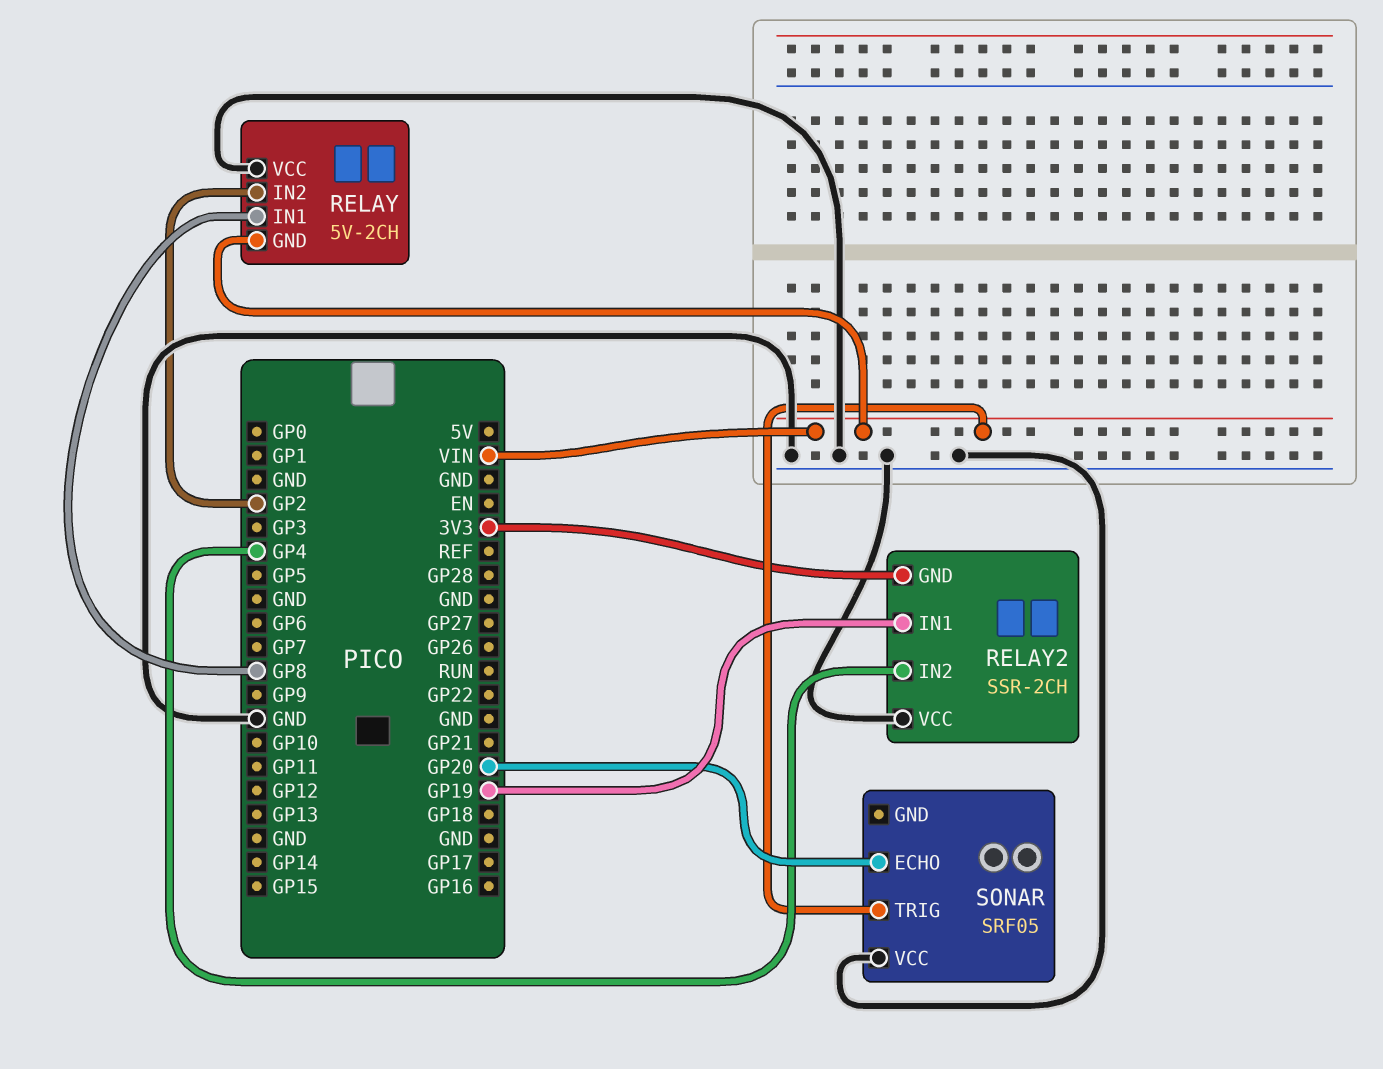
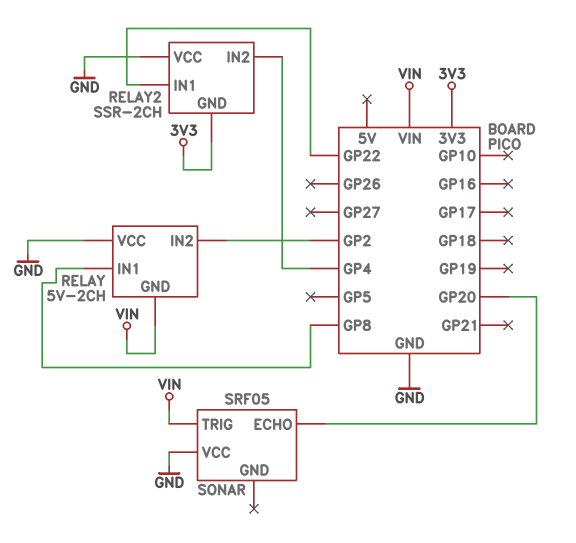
RELAY2 pin IN1: GP19 -> GP22

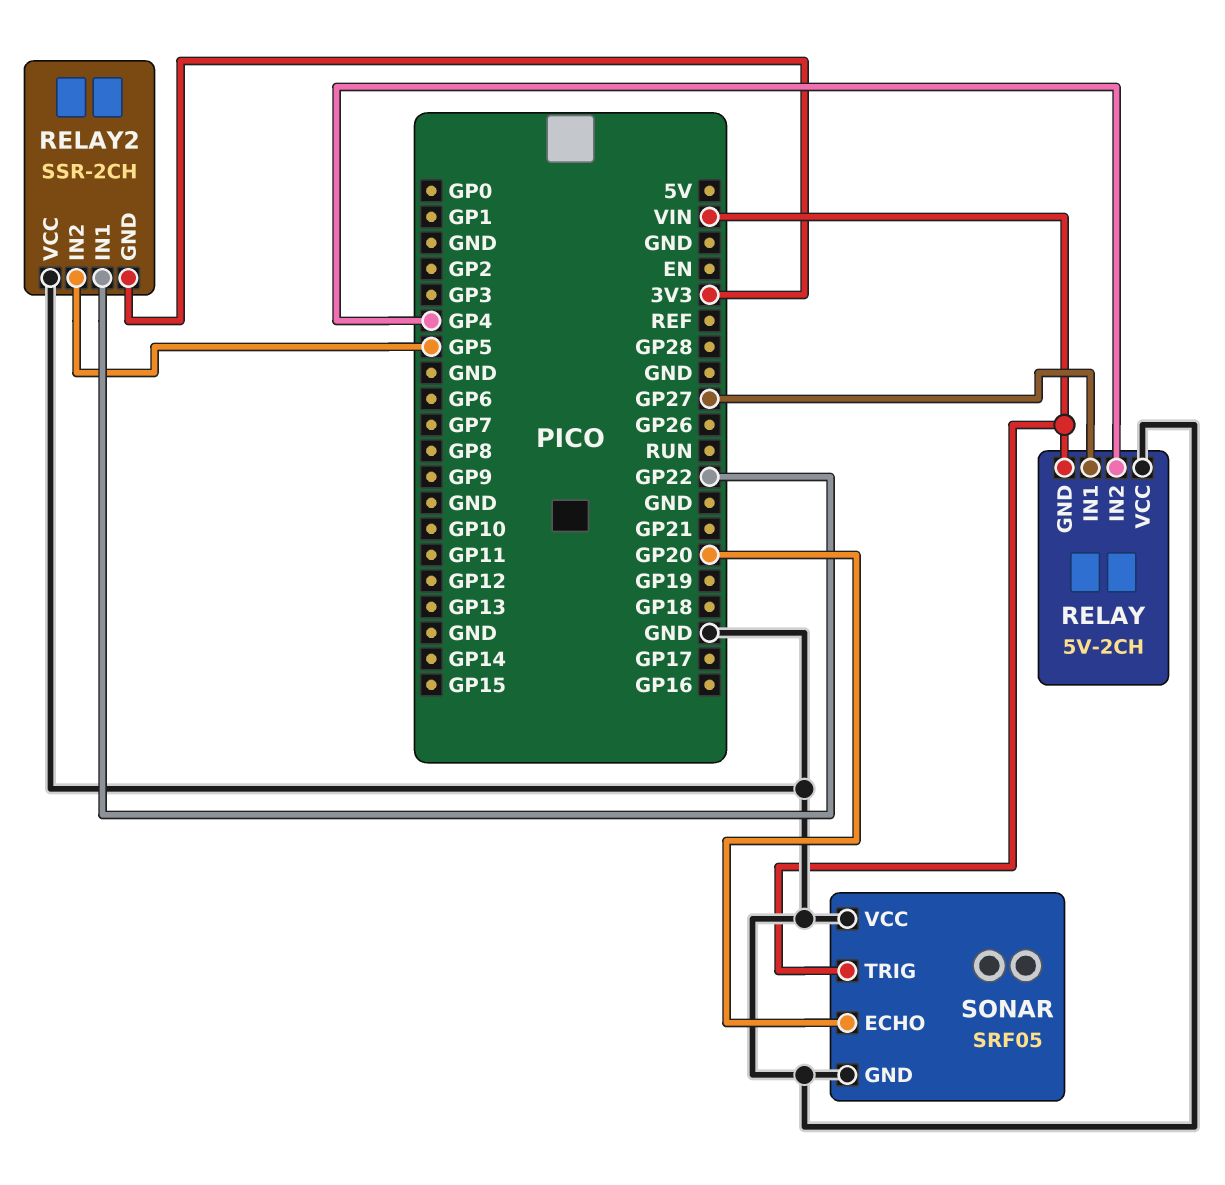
RELAY pin IN1: GP8 -> GP27
RELAY pin IN2: GP2 -> GP4
RELAY2 pin IN2: GP4 -> GP5
SONAR pin GND: none -> GND

